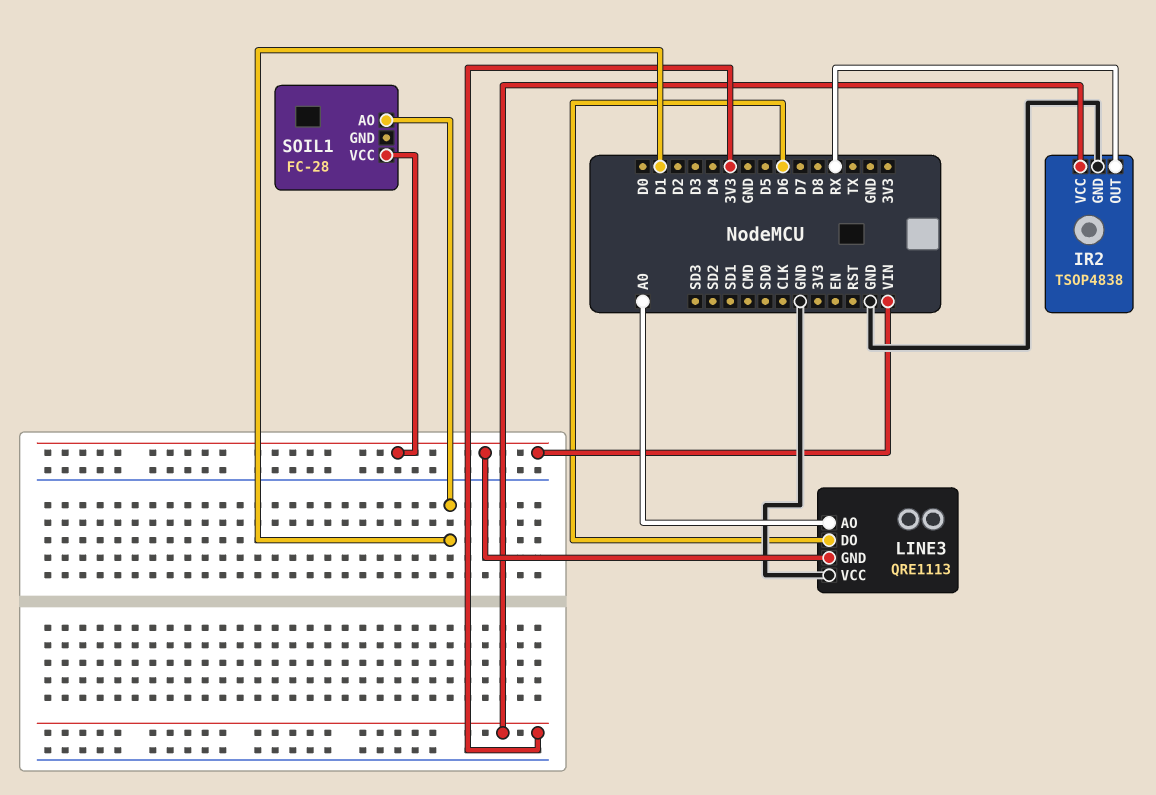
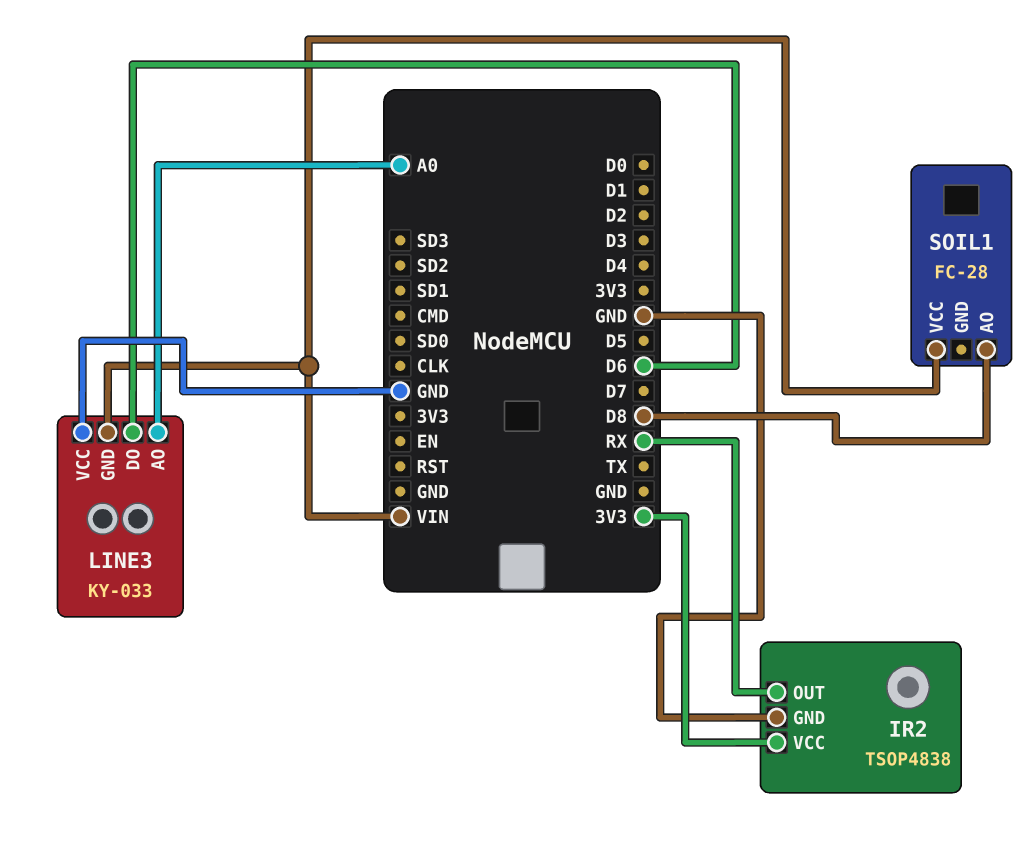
LINE3: QRE1113 -> KY-033
SOIL1 pin AO: D1 -> D8

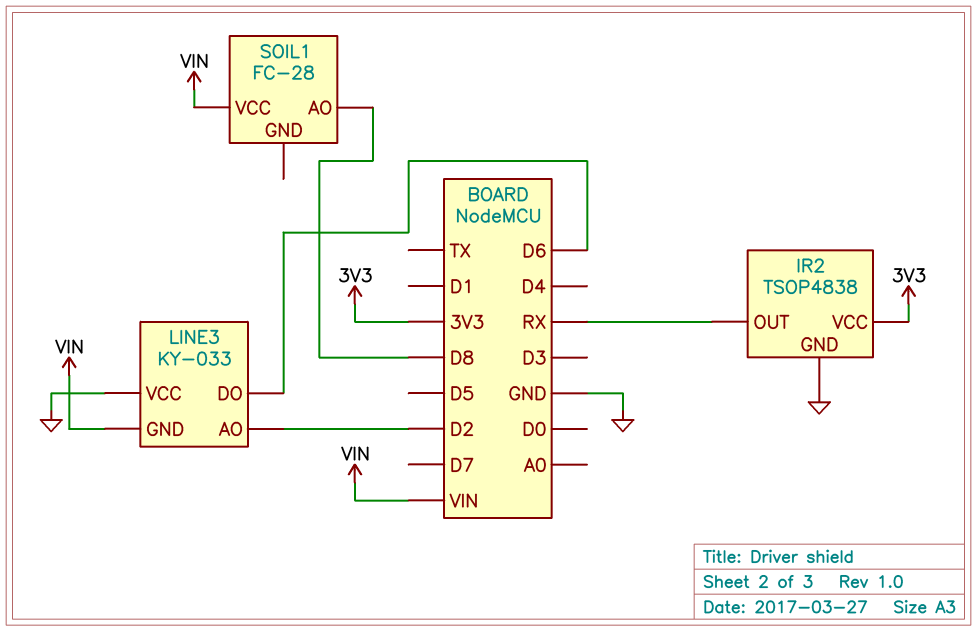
LINE3 pin AO: A0 -> D2

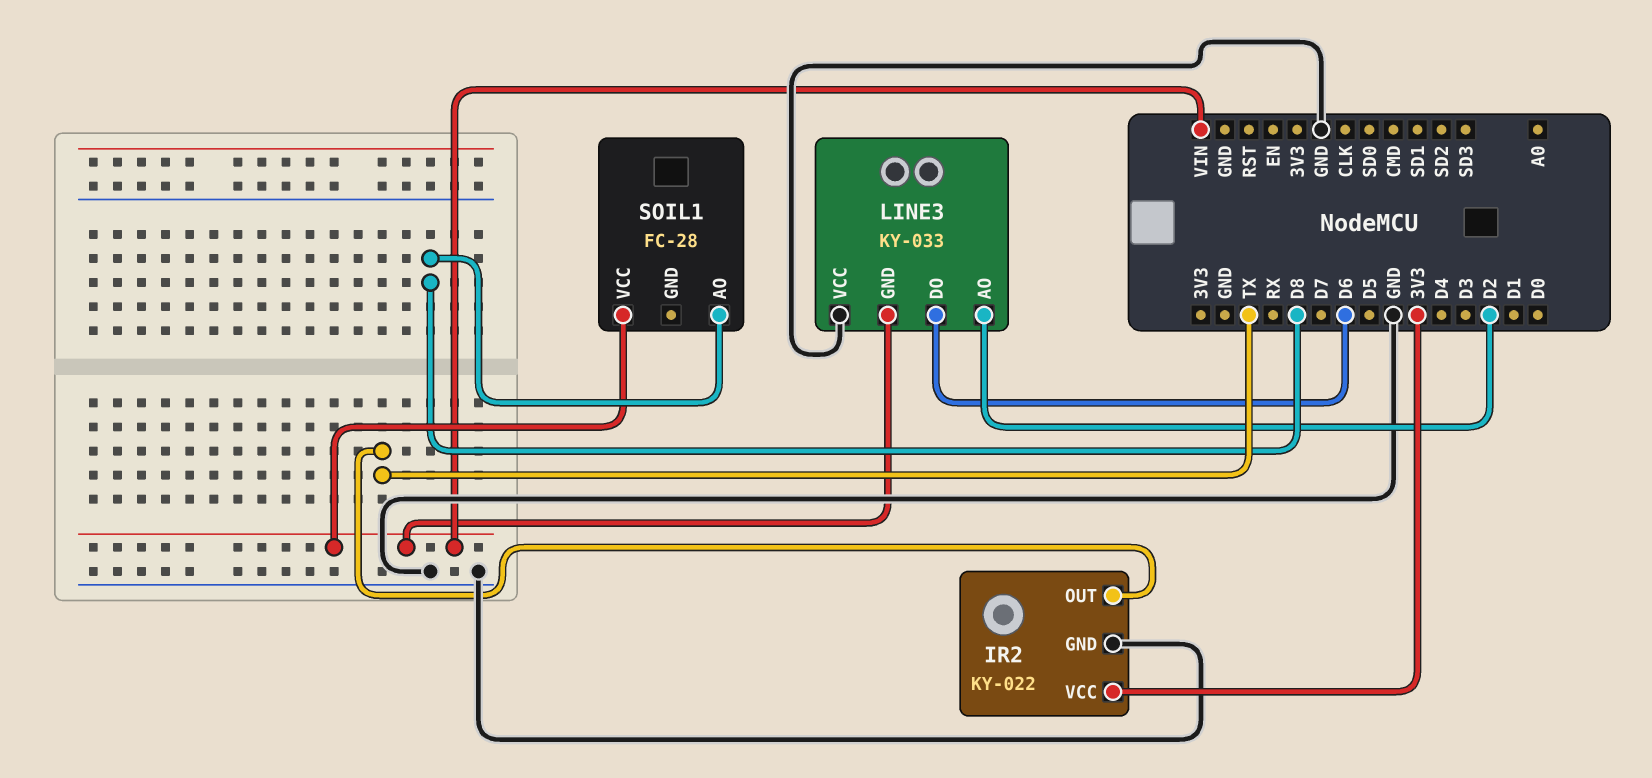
IR2: TSOP4838 -> KY-022
IR2 pin OUT: RX -> TX

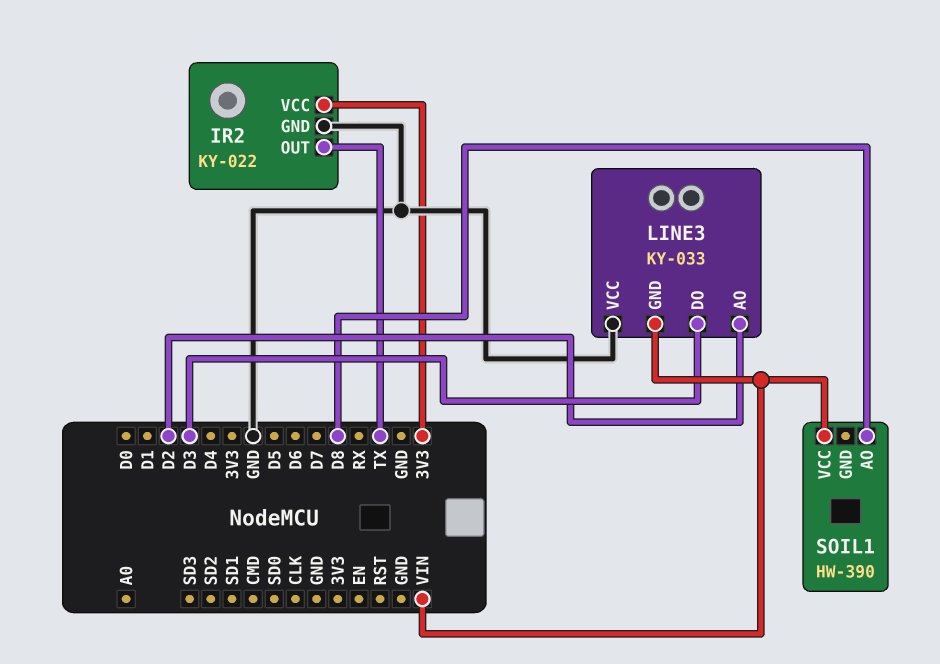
LINE3 pin DO: D6 -> D3
SOIL1: FC-28 -> HW-390

